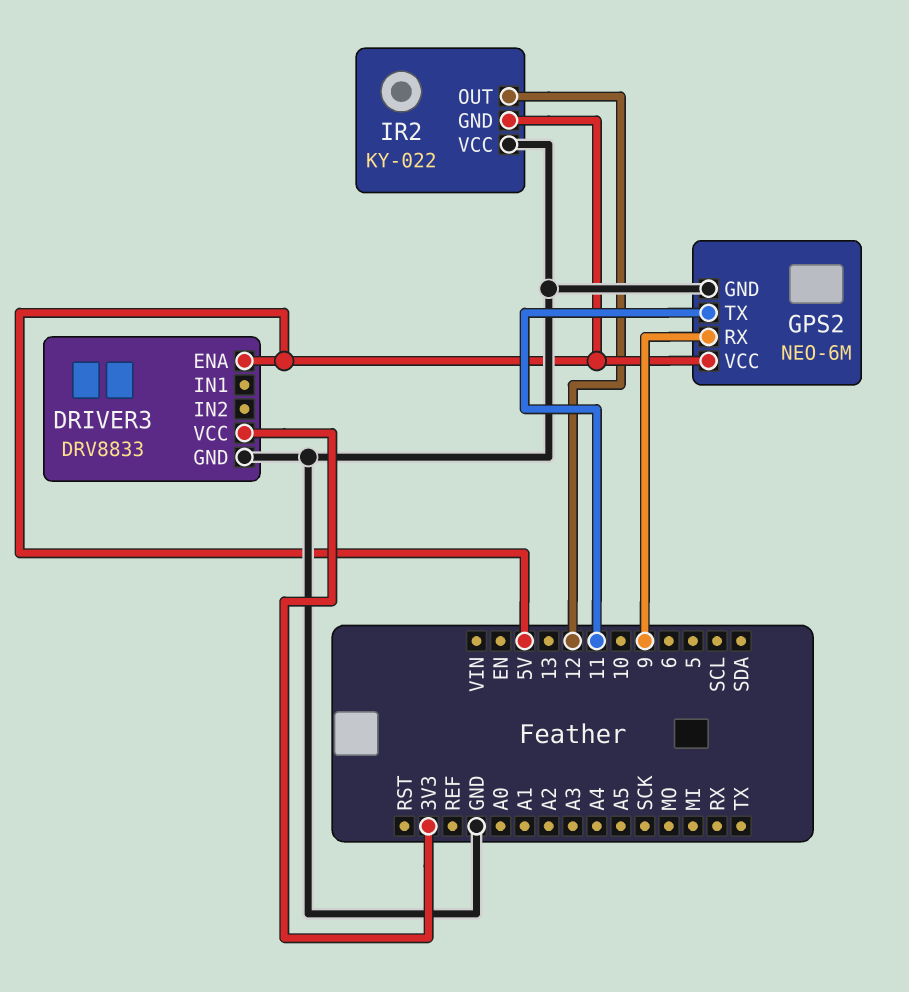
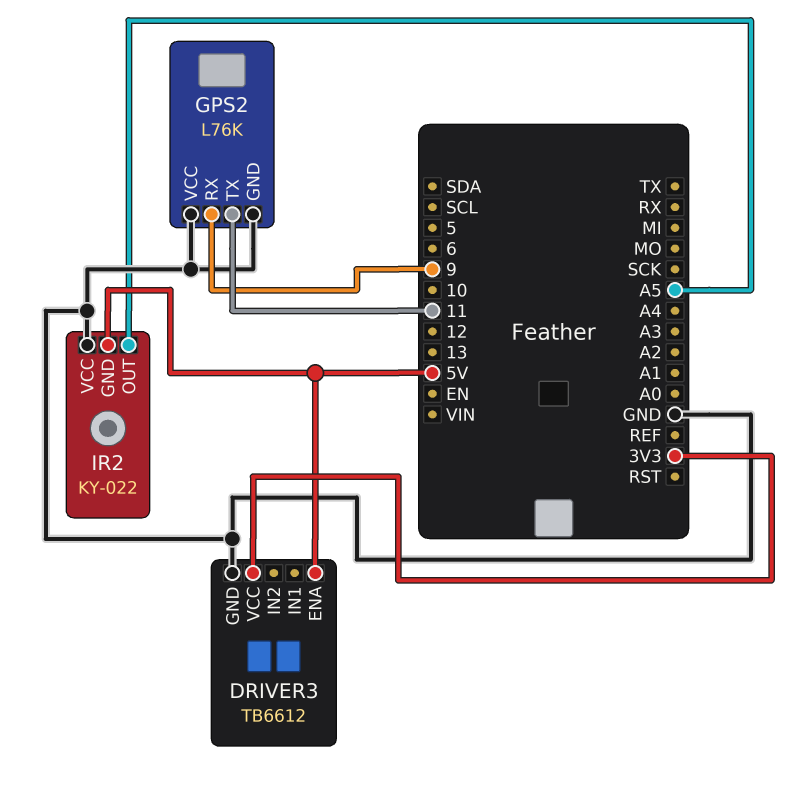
DRIVER3: DRV8833 -> TB6612
GPS2: NEO-6M -> L76K
GPS2 pin VCC: 5V -> GND
IR2 pin OUT: 12 -> A5

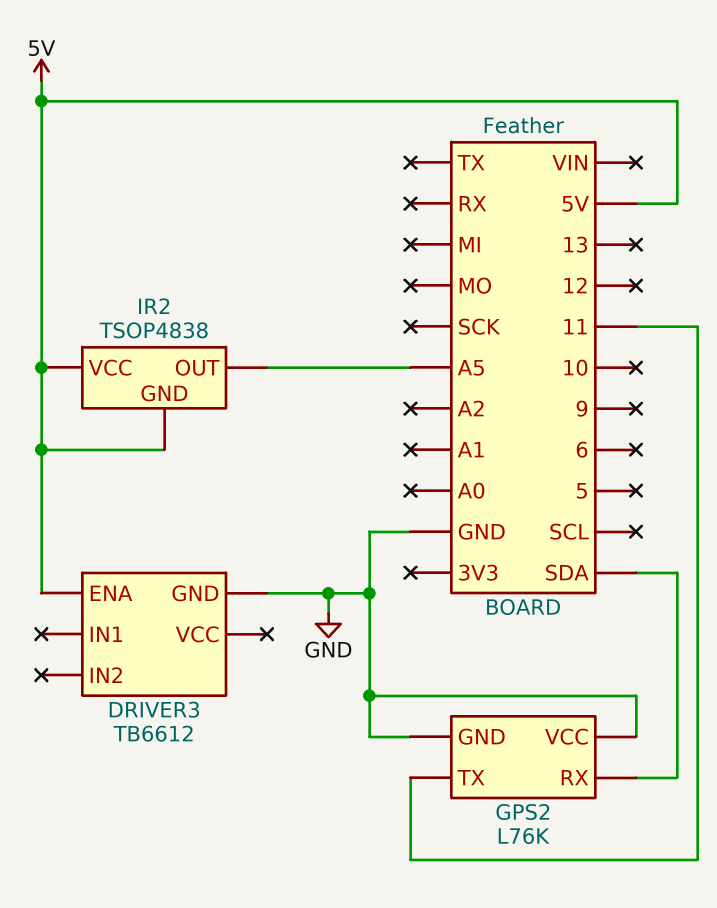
DRIVER3 pin VCC: 3V3 -> none
GPS2 pin RX: 9 -> SDA
IR2: KY-022 -> TSOP4838
IR2 pin VCC: GND -> 5V

